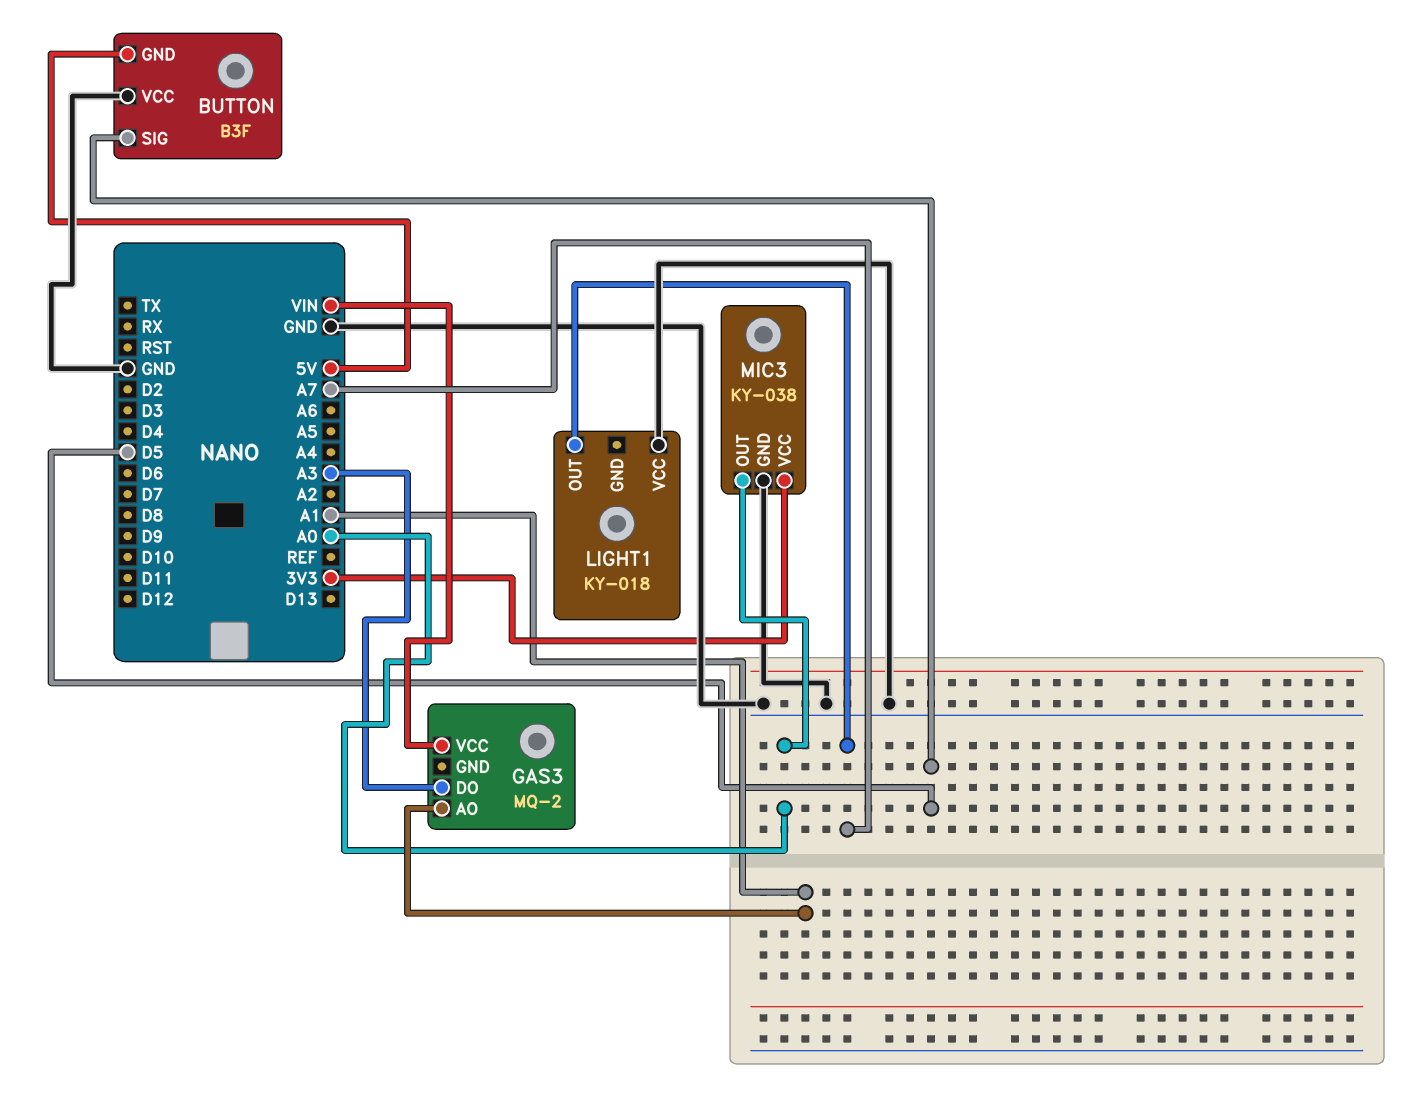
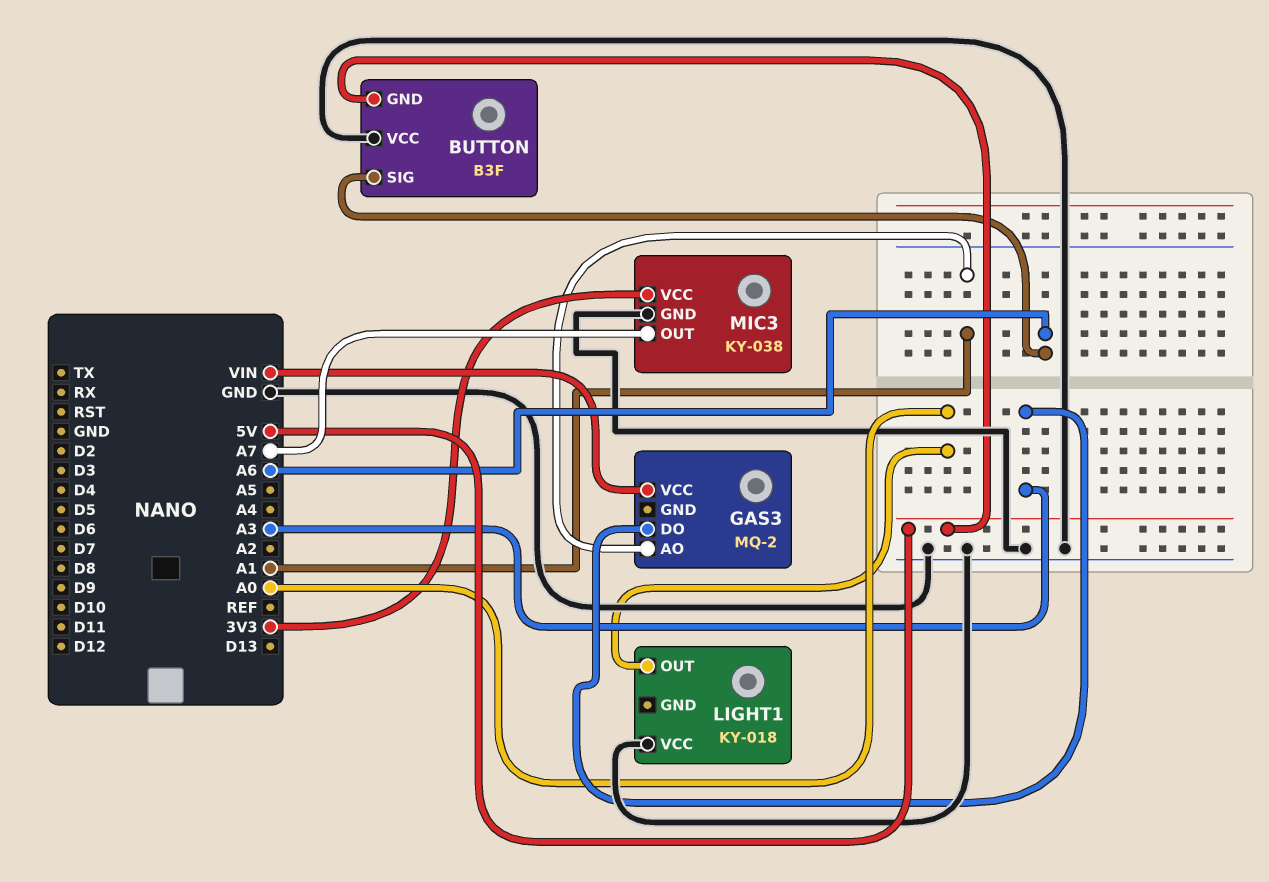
BUTTON pin SIG: D5 -> A6
LIGHT1 pin OUT: A7 -> A0
MIC3 pin OUT: A0 -> A7

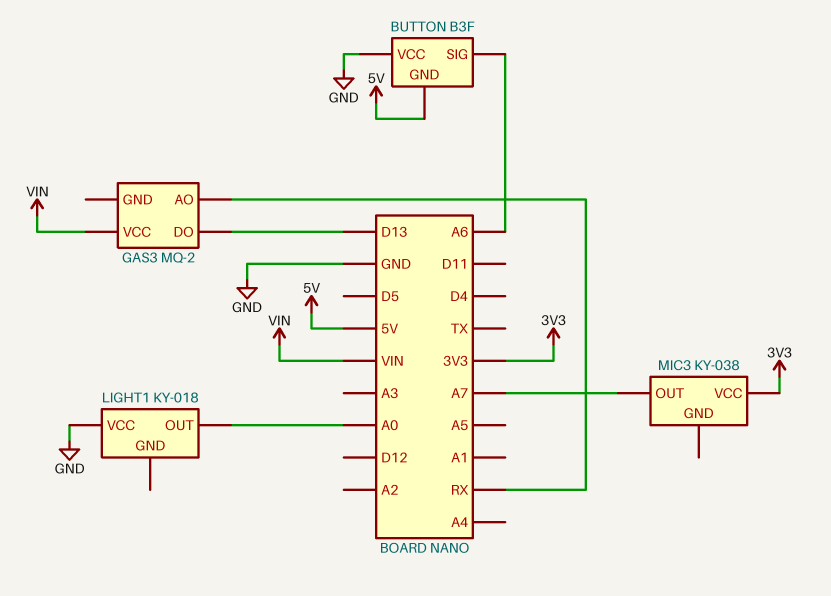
GAS3 pin AO: A1 -> RX
GAS3 pin DO: A3 -> D13
MIC3 pin GND: GND -> none

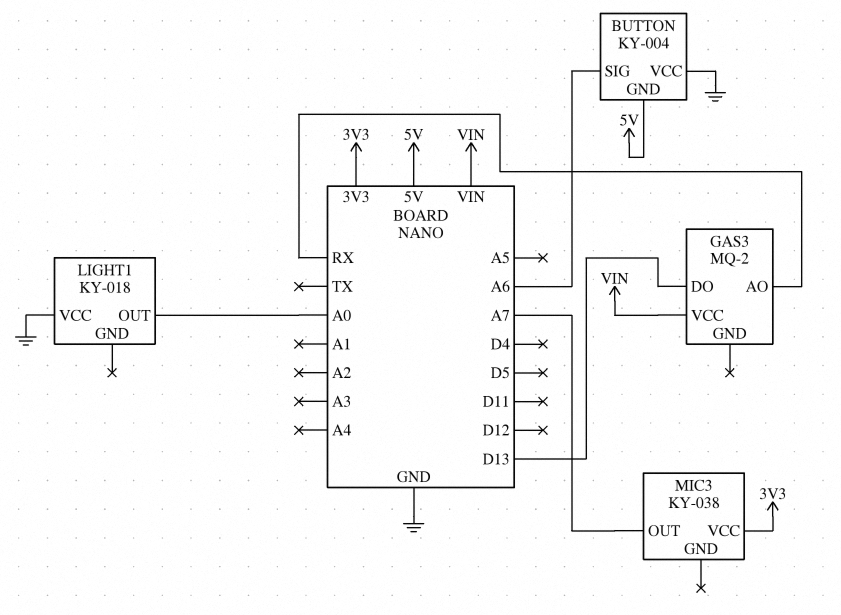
BUTTON: B3F -> KY-004

